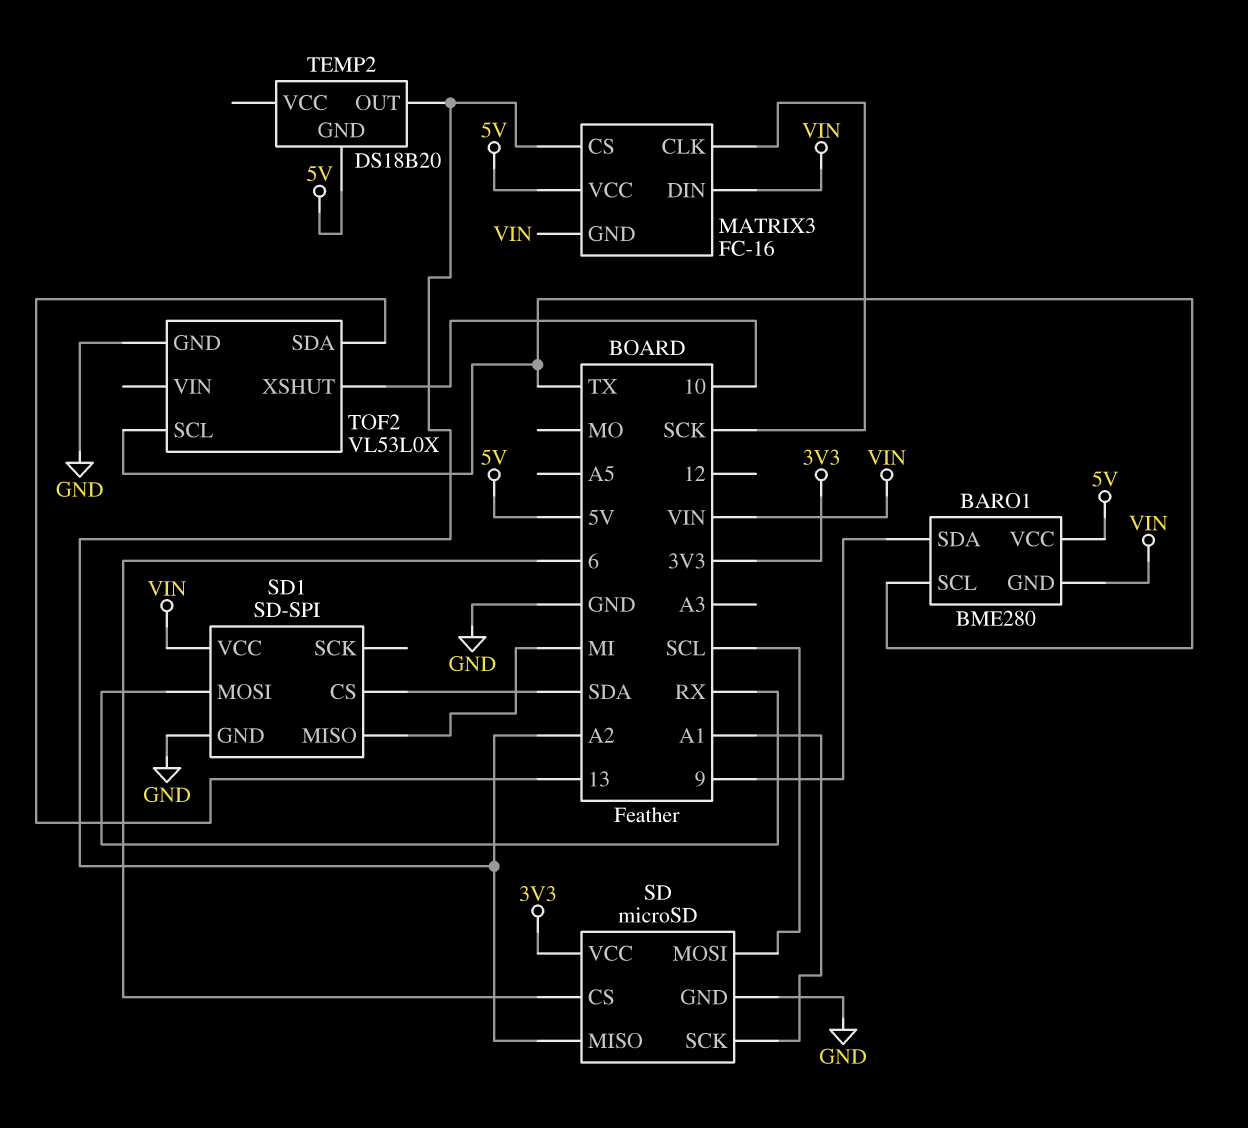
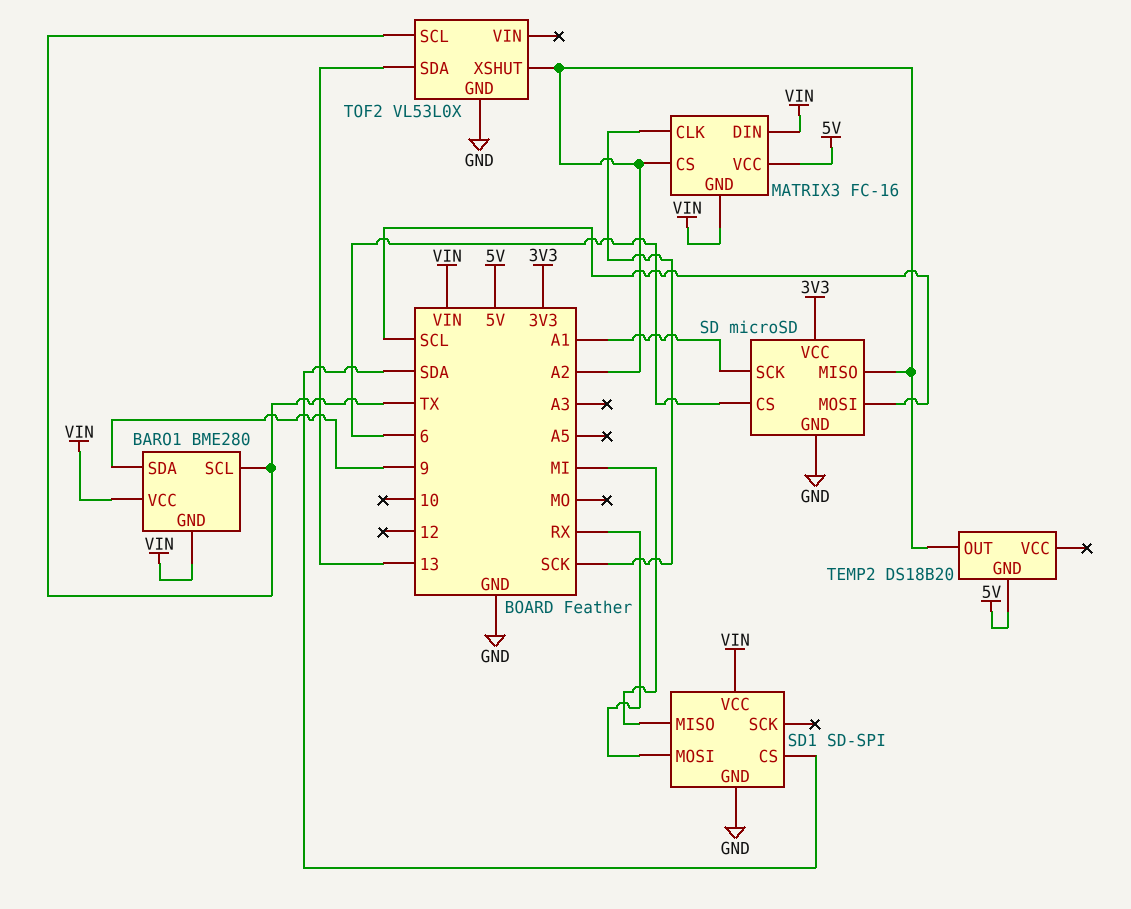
BARO1 pin VCC: 5V -> VIN
TOF2 pin XSHUT: 10 -> A2

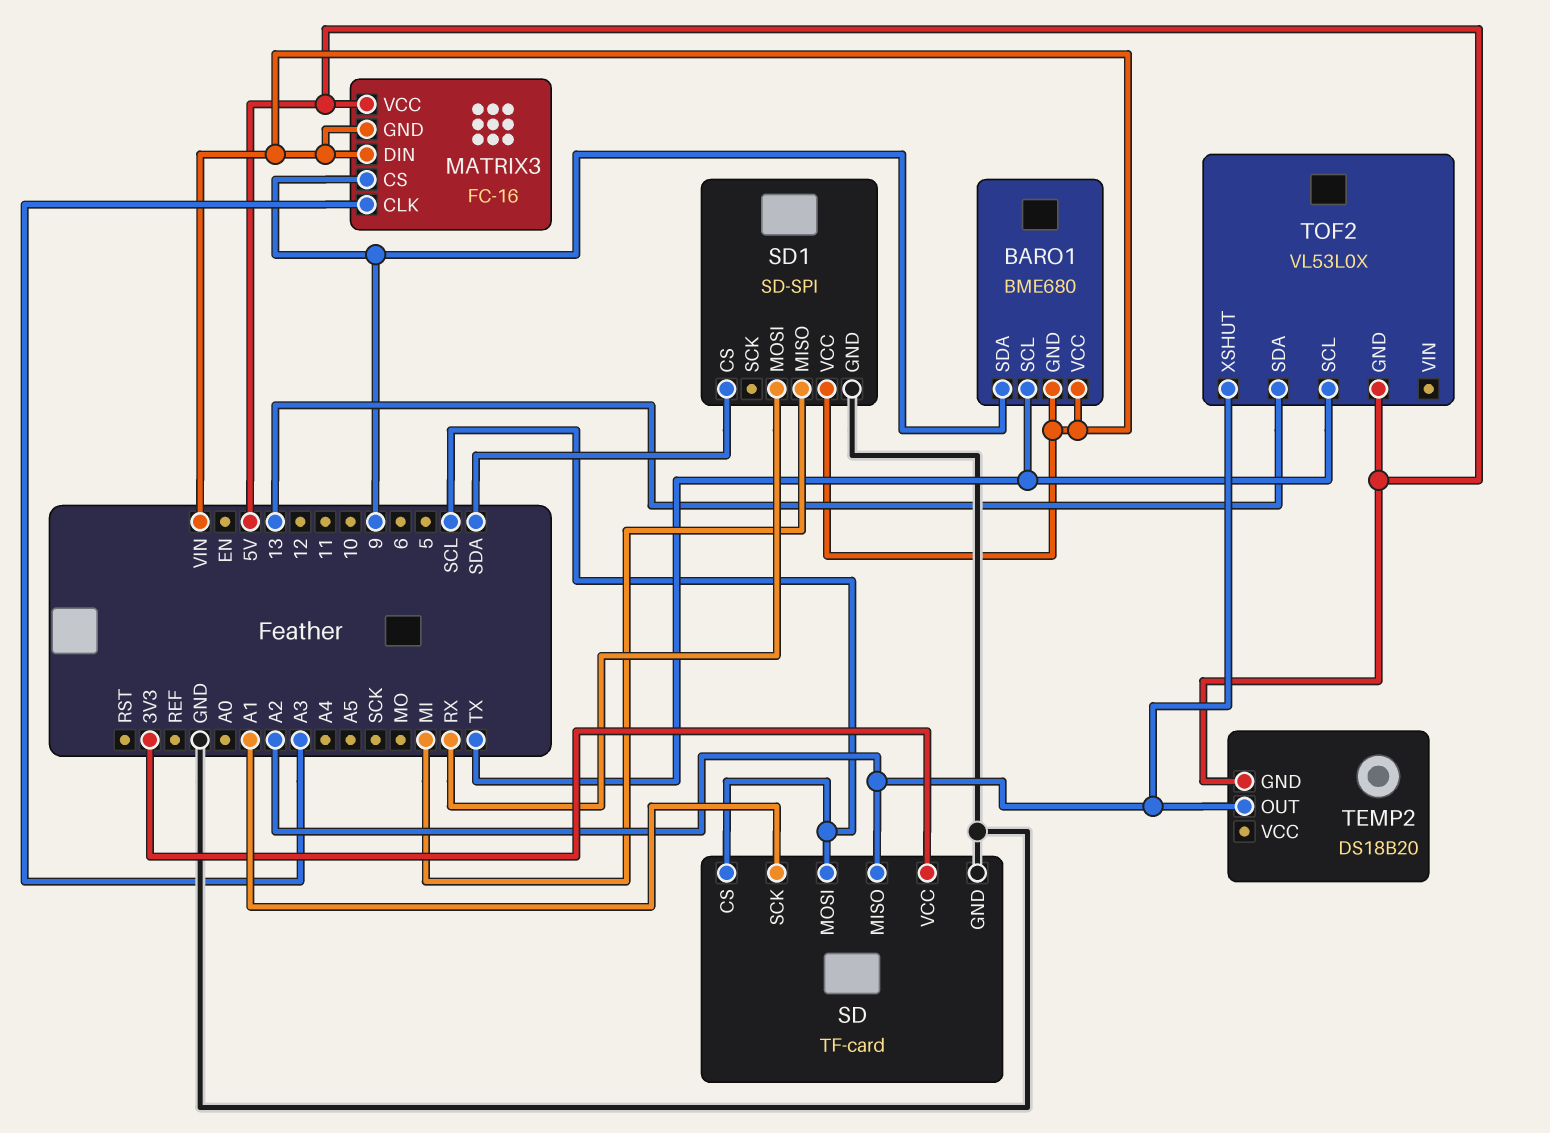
BARO1: BME280 -> BME680
MATRIX3 pin CLK: SCK -> A3
MATRIX3 pin CS: A2 -> 9
SD: microSD -> TF-card
SD pin CS: 6 -> SCL
TOF2 pin GND: GND -> 5V

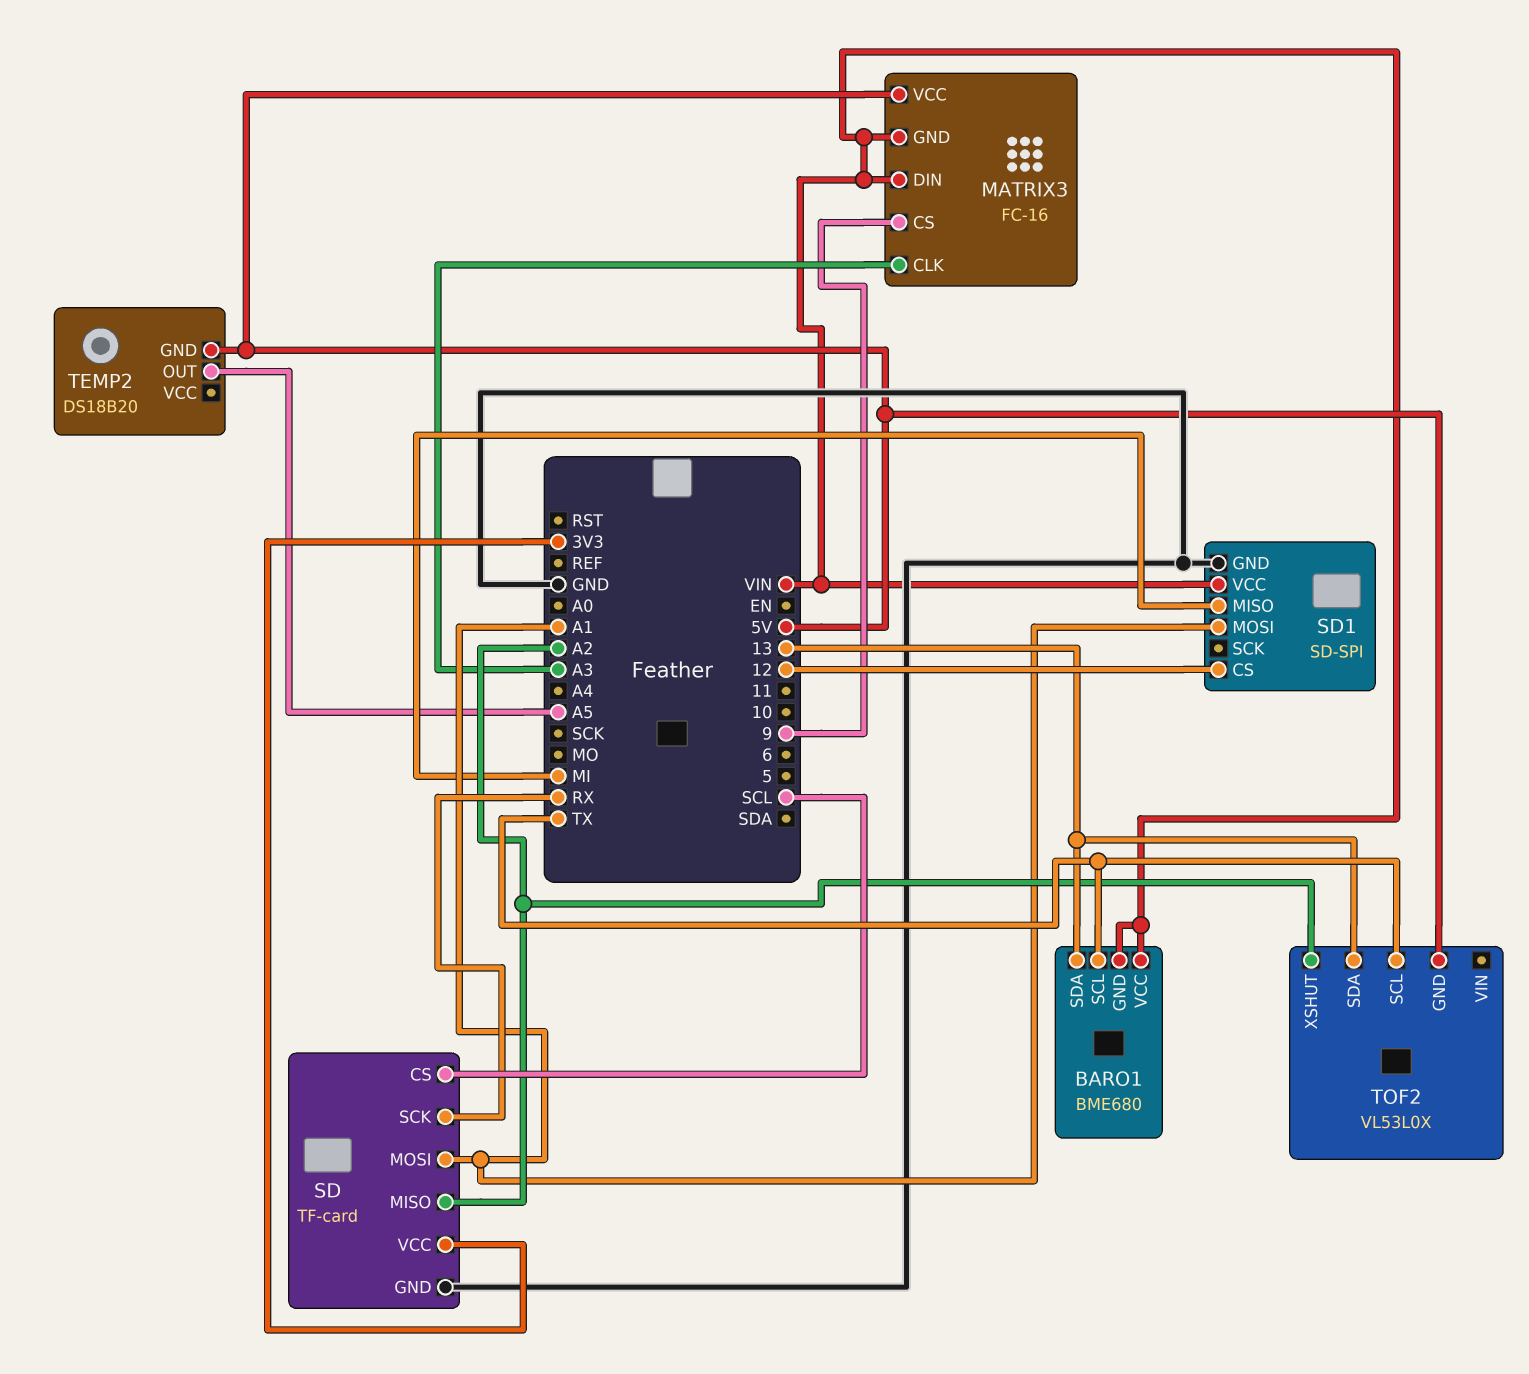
BARO1 pin SDA: 9 -> 13
SD pin MOSI: SCL -> A1
SD pin SCK: A1 -> RX
SD1 pin CS: SDA -> 12
SD1 pin MOSI: RX -> A1
TEMP2 pin OUT: A2 -> A5

